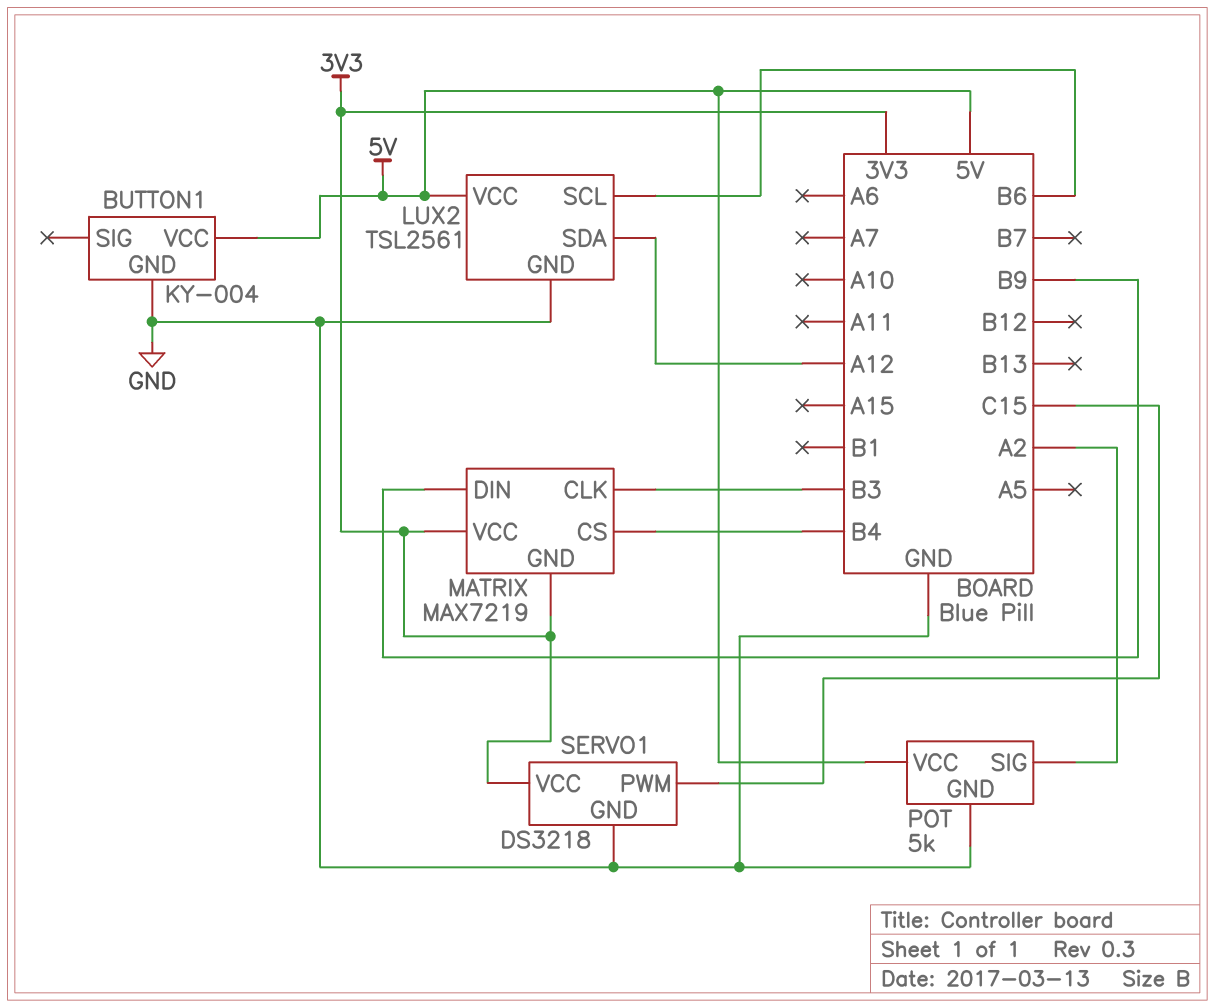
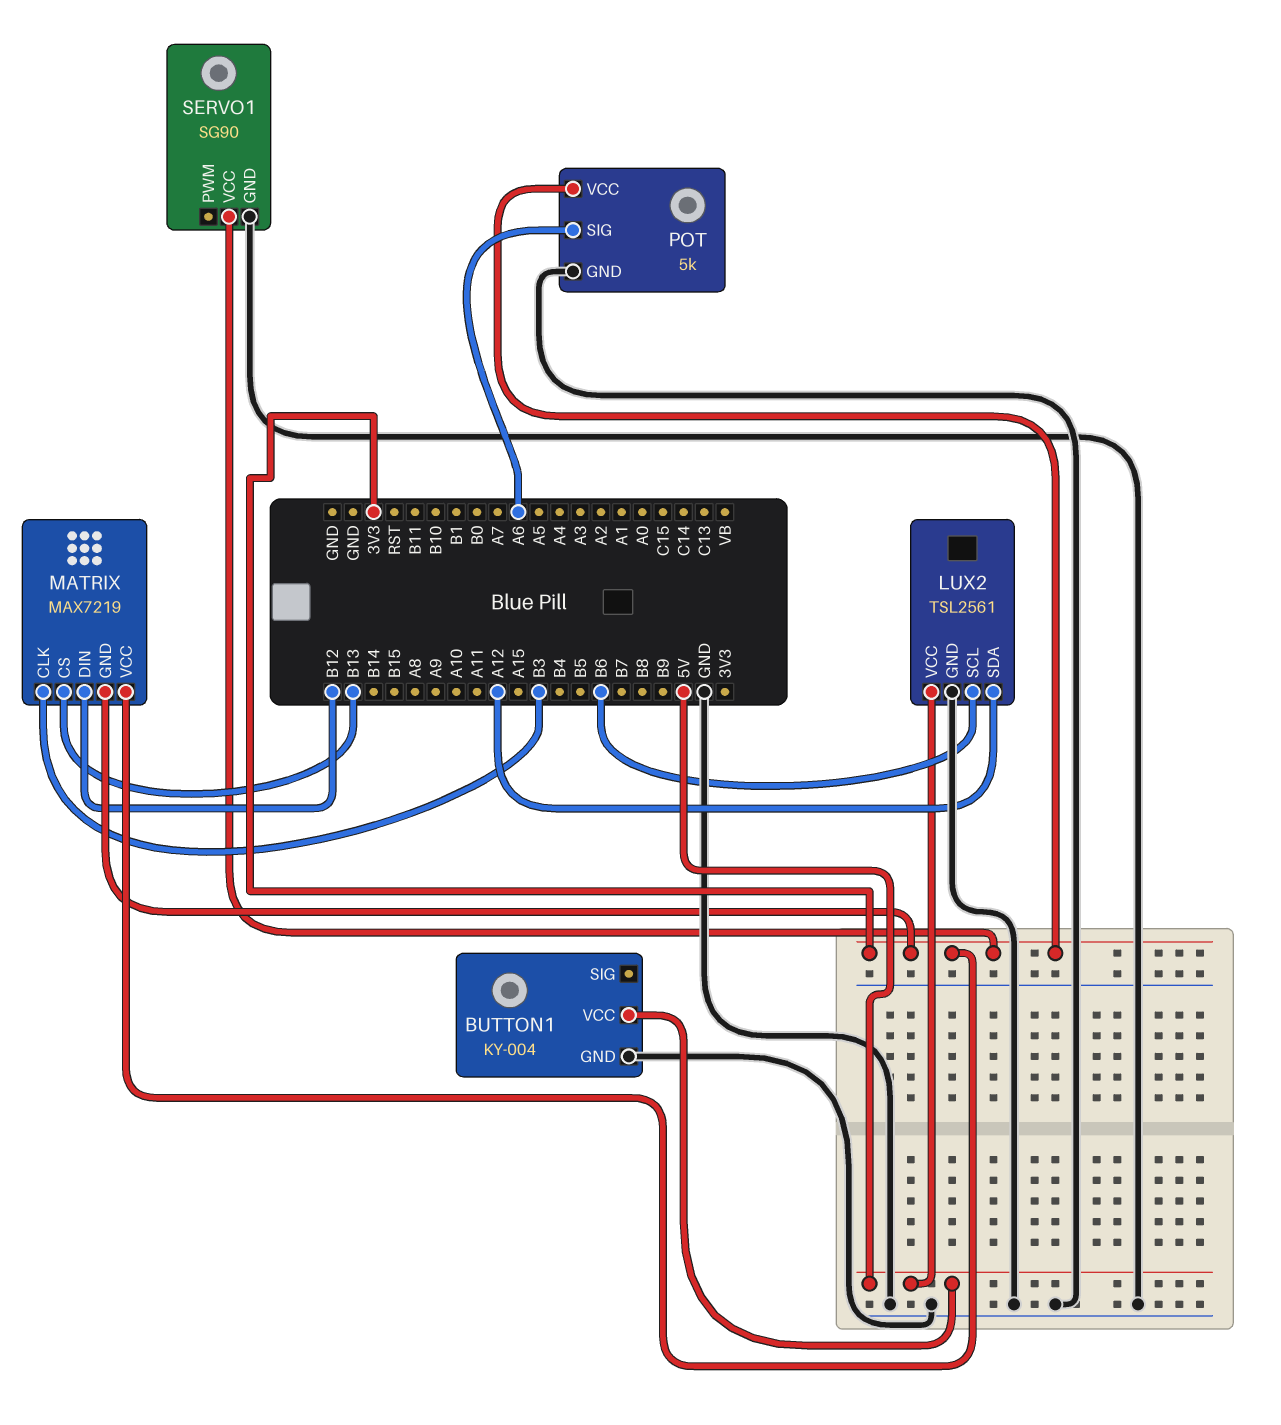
MATRIX pin CS: B4 -> B13
MATRIX pin DIN: B9 -> B12
POT pin SIG: A2 -> A6
POT pin VCC: 5V -> 3V3
SERVO1: DS3218 -> SG90
SERVO1 pin PWM: C15 -> none

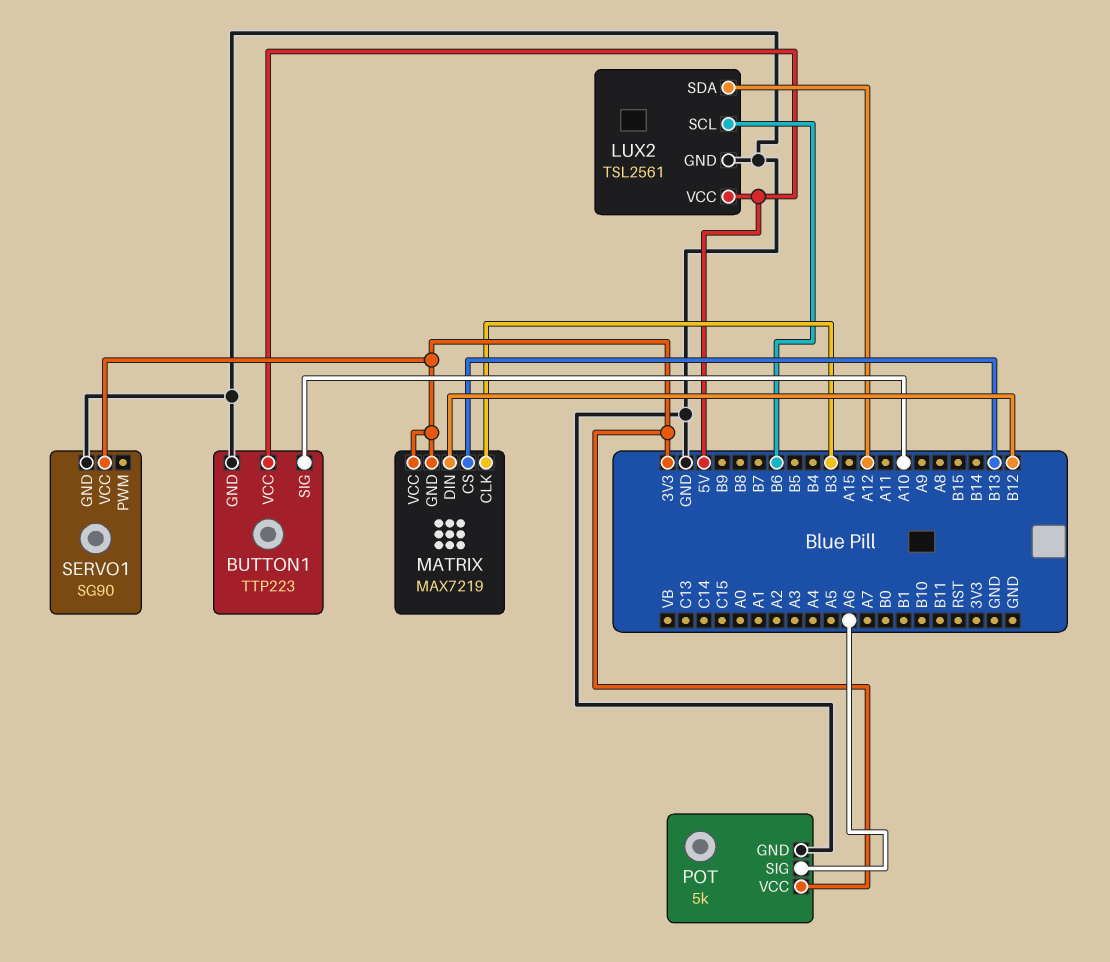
BUTTON1: KY-004 -> TTP223
BUTTON1 pin SIG: none -> A10

